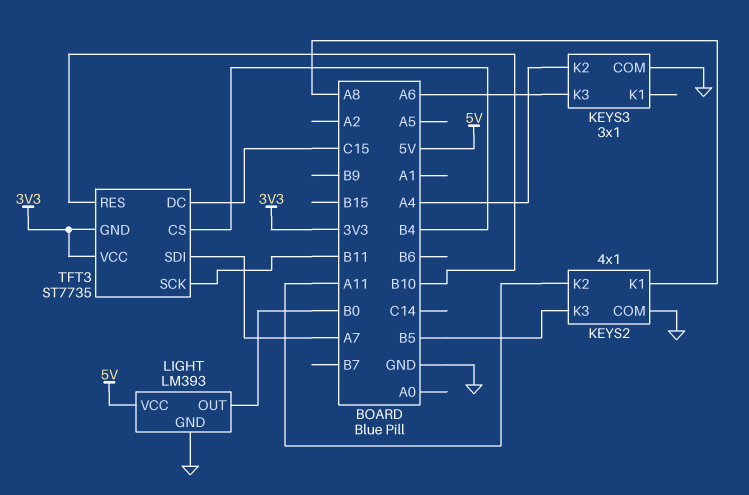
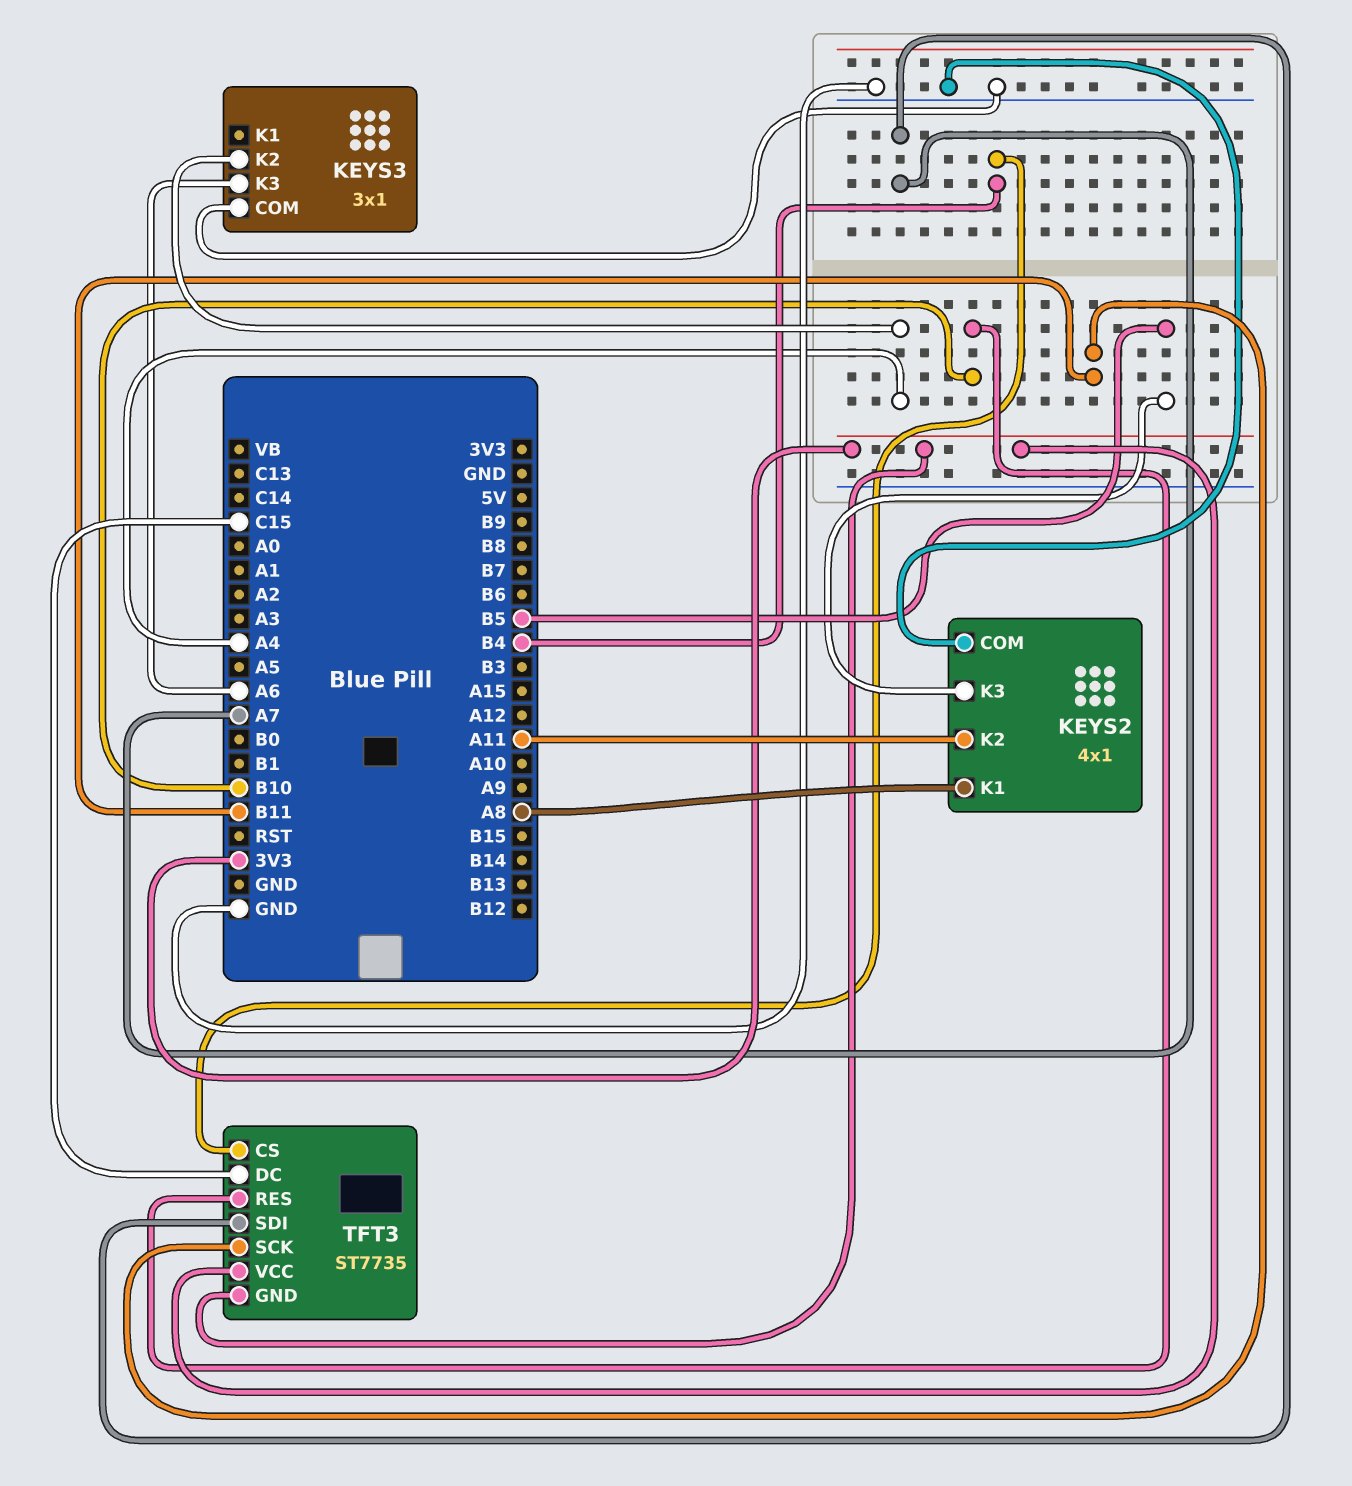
LIGHT: LM393 -> none
LIGHT pin GND: GND -> none
LIGHT pin OUT: B0 -> none
LIGHT pin VCC: 5V -> none

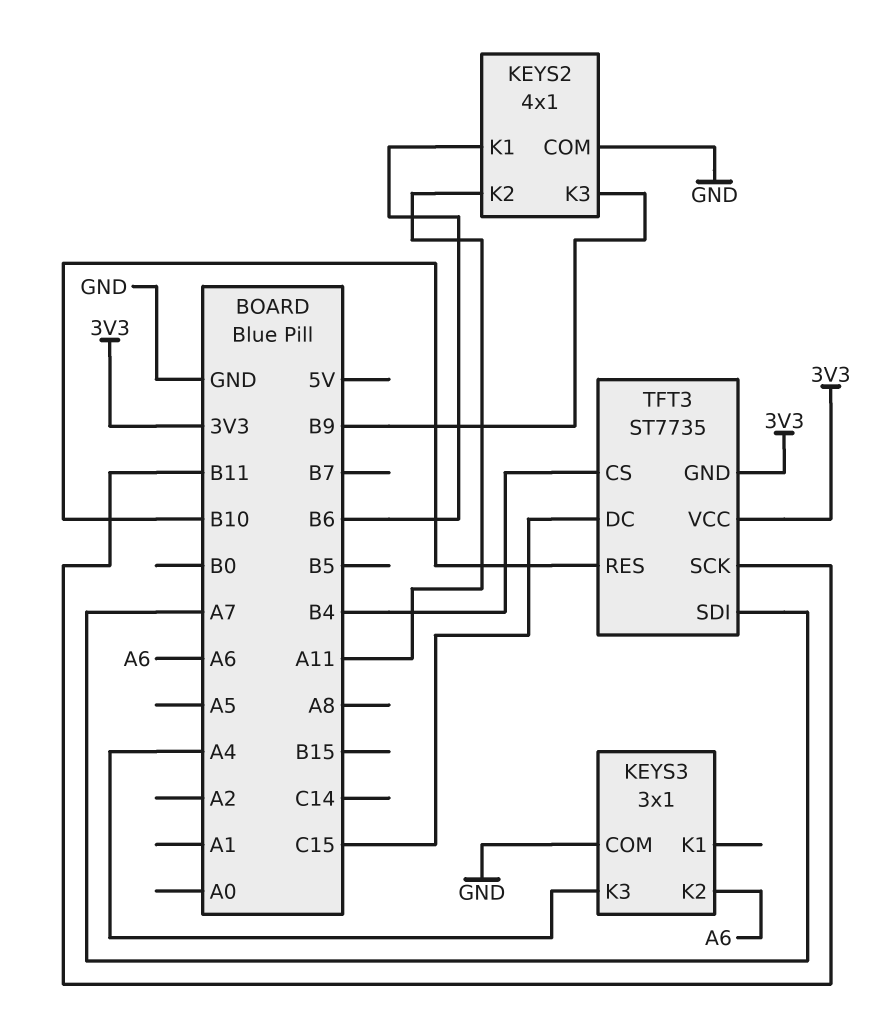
KEYS2 pin K1: A8 -> B6
KEYS2 pin K3: B5 -> B9
KEYS3 pin K2: A4 -> A6
KEYS3 pin K3: A6 -> A4

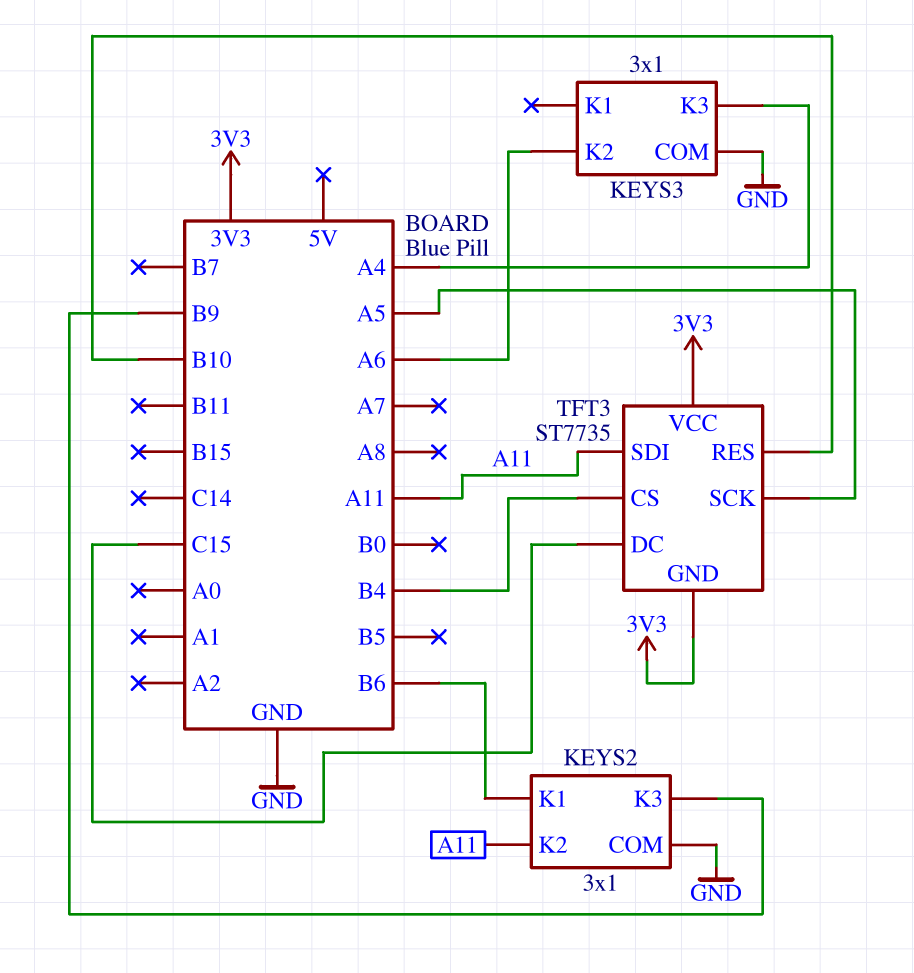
KEYS2: 4x1 -> 3x1
TFT3 pin SCK: B11 -> A5
TFT3 pin SDI: A7 -> A11

